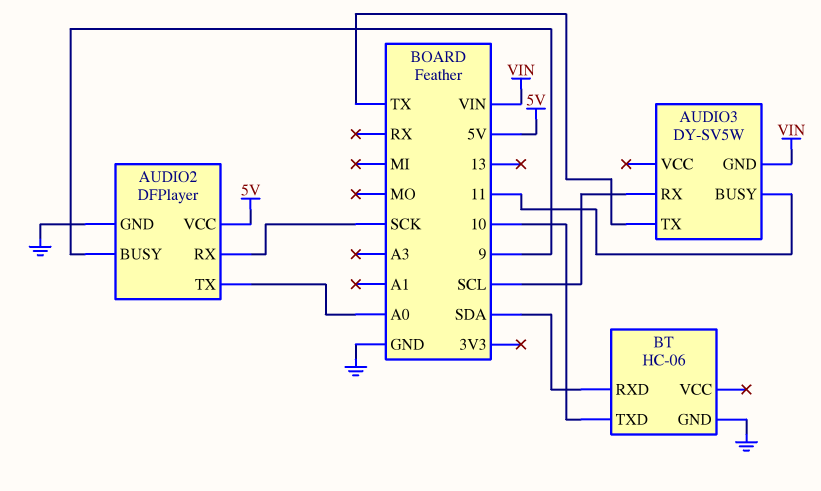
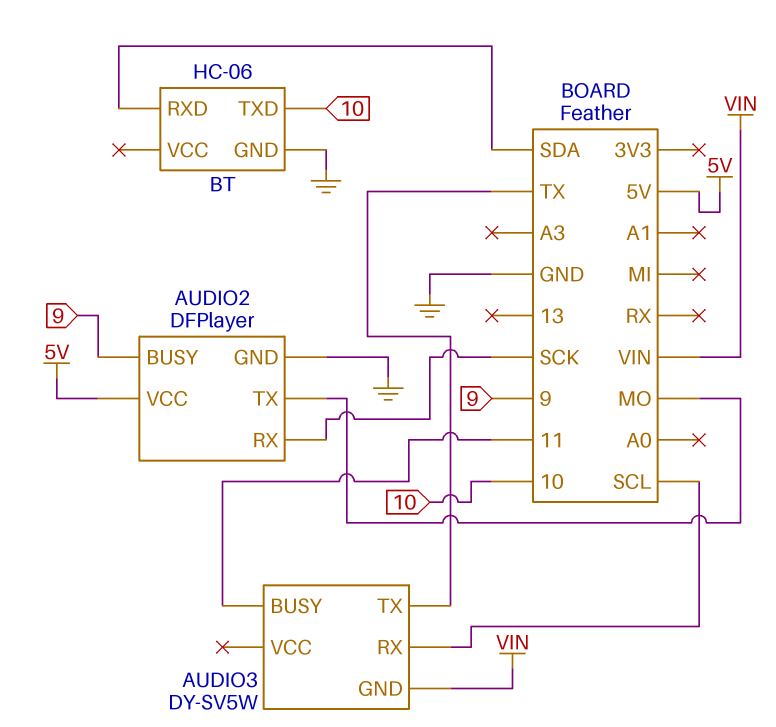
AUDIO2 pin TX: A0 -> MO

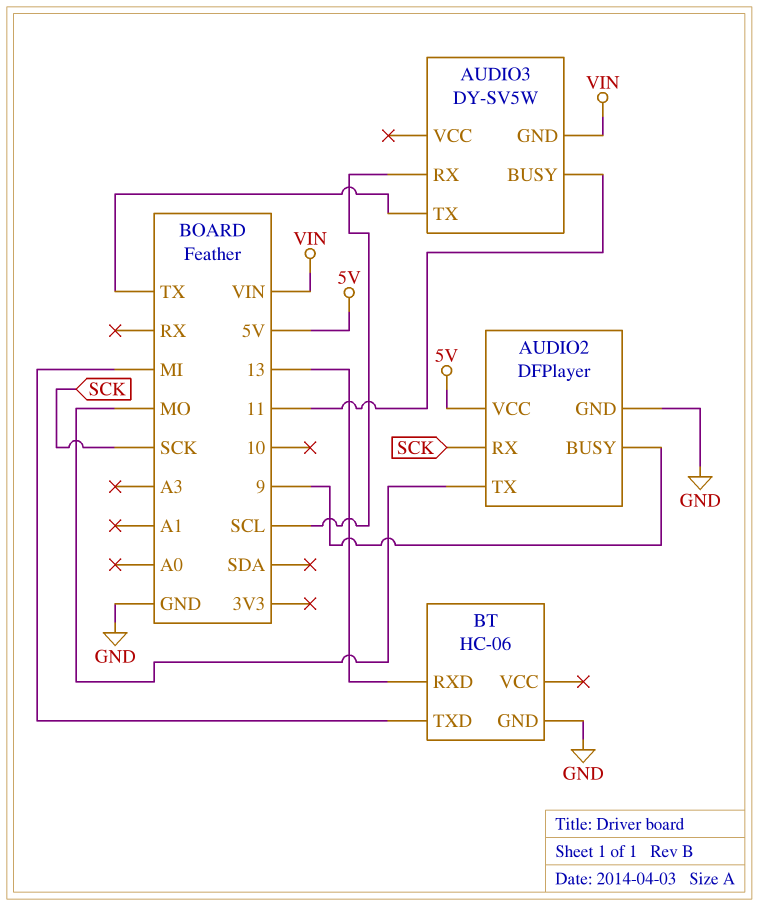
BT pin RXD: SDA -> 13
BT pin TXD: 10 -> MI

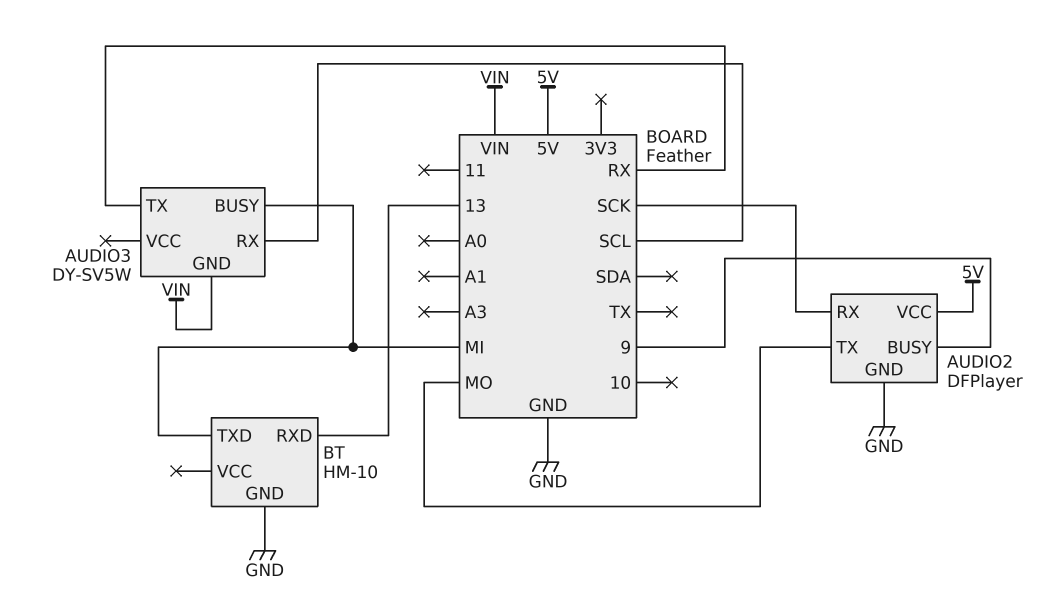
AUDIO3 pin BUSY: 11 -> MI
AUDIO3 pin TX: TX -> RX
BT: HC-06 -> HM-10

